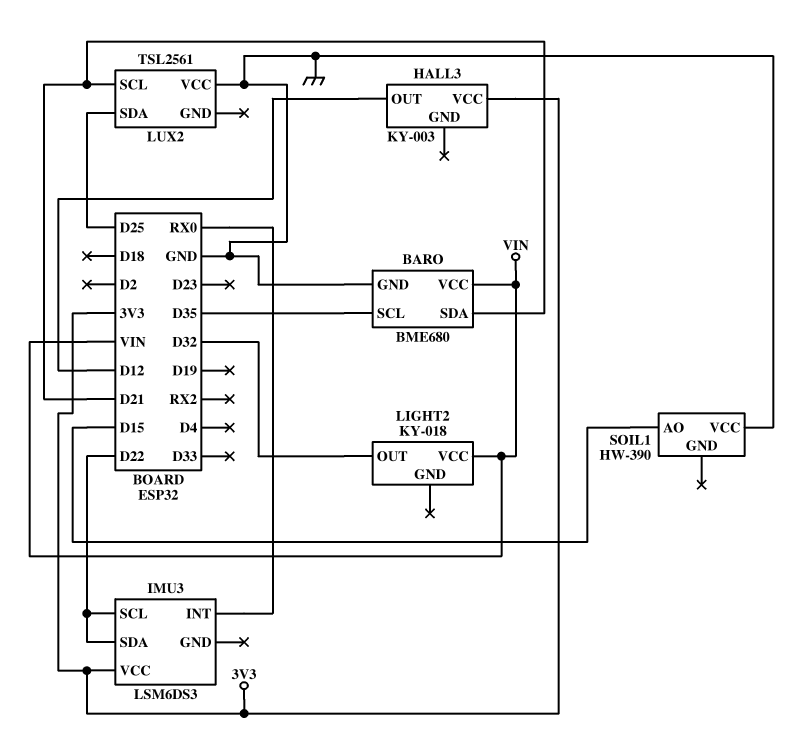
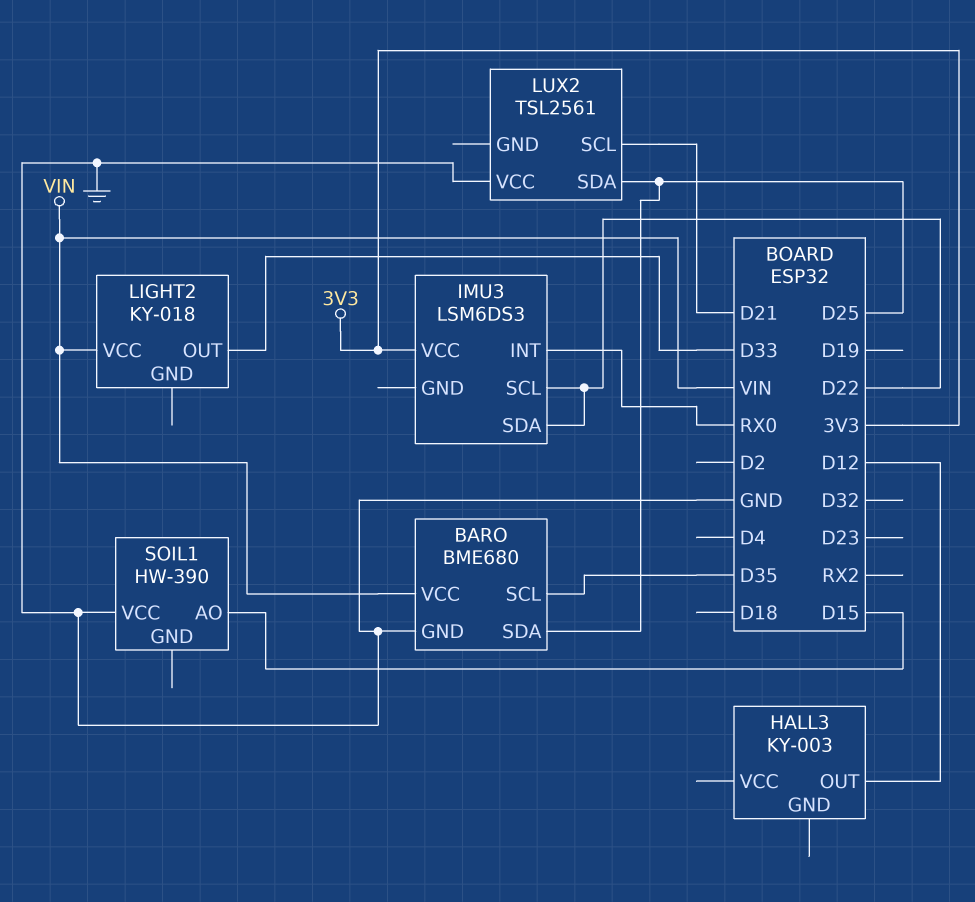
BARO pin SDA: D21 -> D25
HALL3 pin VCC: 3V3 -> none
LIGHT2 pin OUT: D32 -> D33

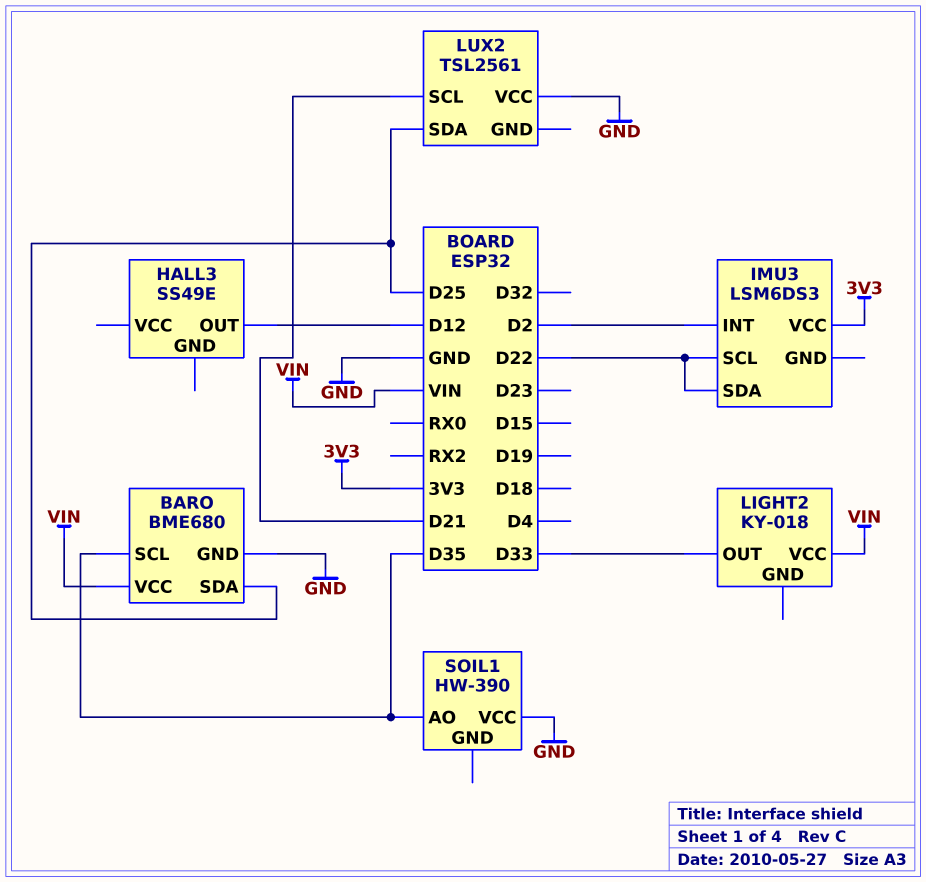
HALL3: KY-003 -> SS49E
IMU3 pin INT: RX0 -> D2
SOIL1 pin AO: D15 -> D35

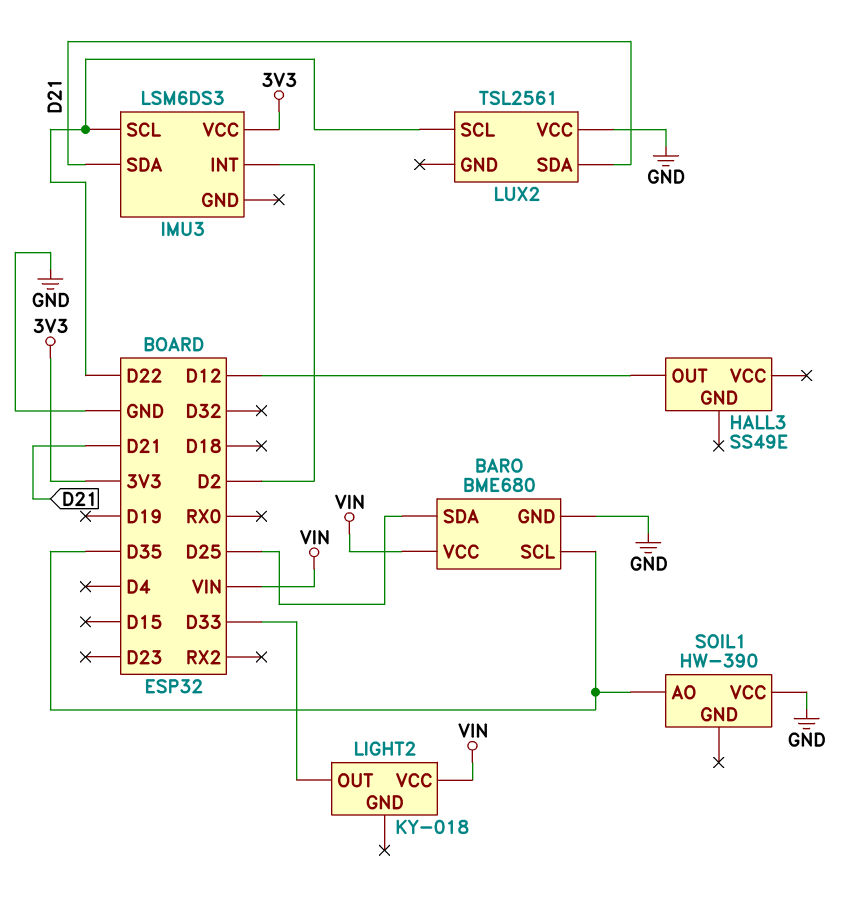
IMU3 pin SDA: D22 -> D21
LUX2 pin SCL: D21 -> D22
LUX2 pin SDA: D25 -> D21

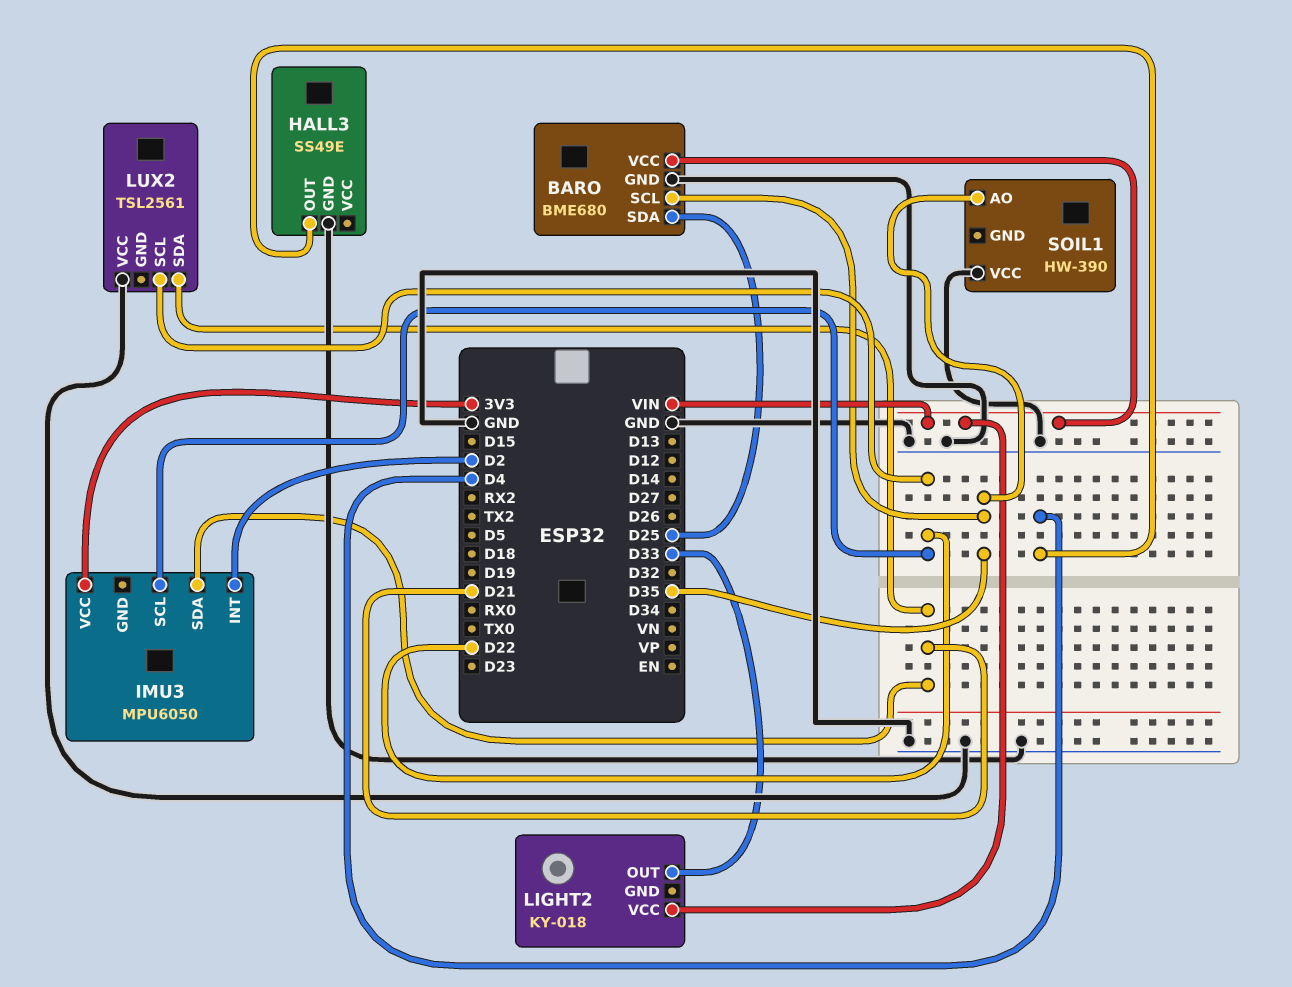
HALL3 pin GND: none -> GND
HALL3 pin OUT: D12 -> D4
IMU3: LSM6DS3 -> MPU6050

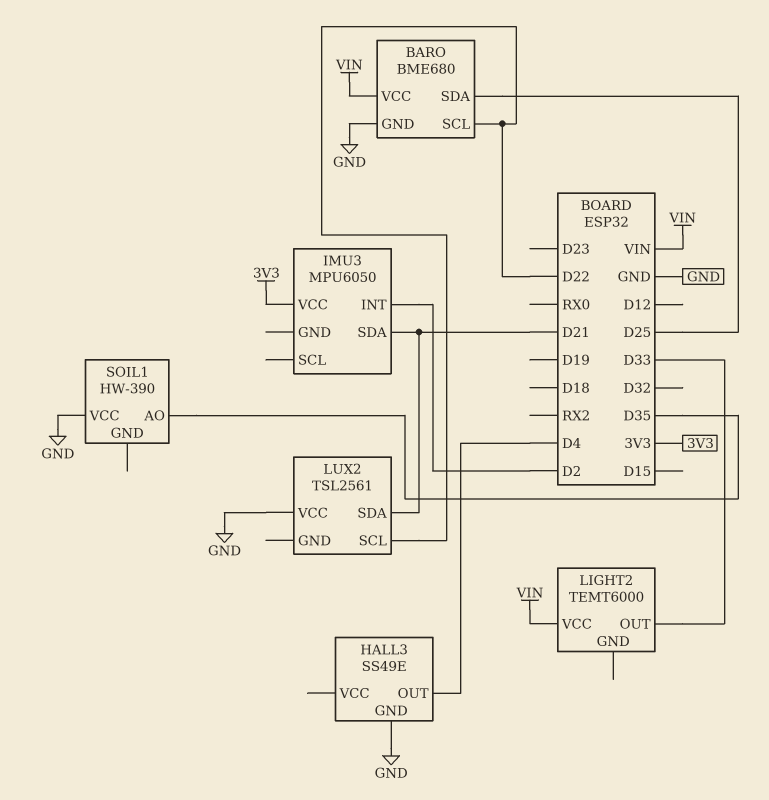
BARO pin SCL: D35 -> D22
IMU3 pin SCL: D22 -> none
LIGHT2: KY-018 -> TEMT6000

